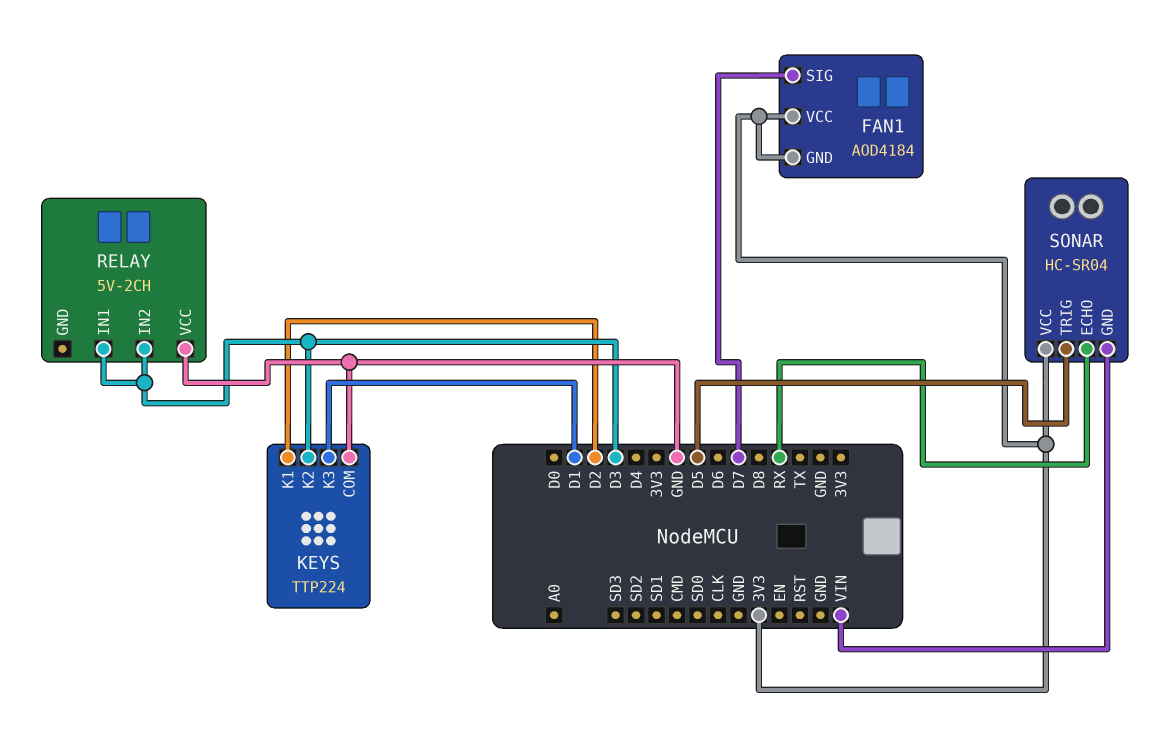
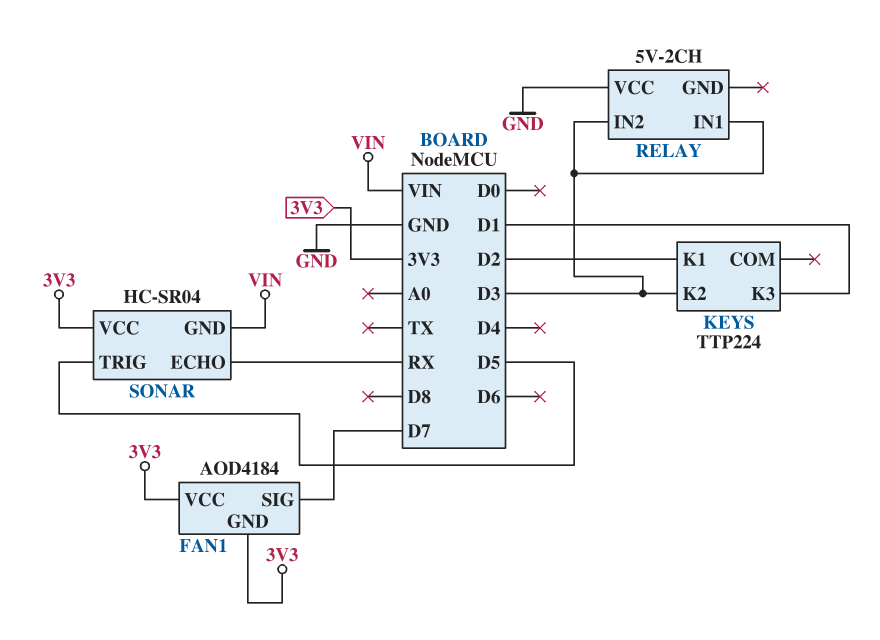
KEYS pin COM: GND -> none

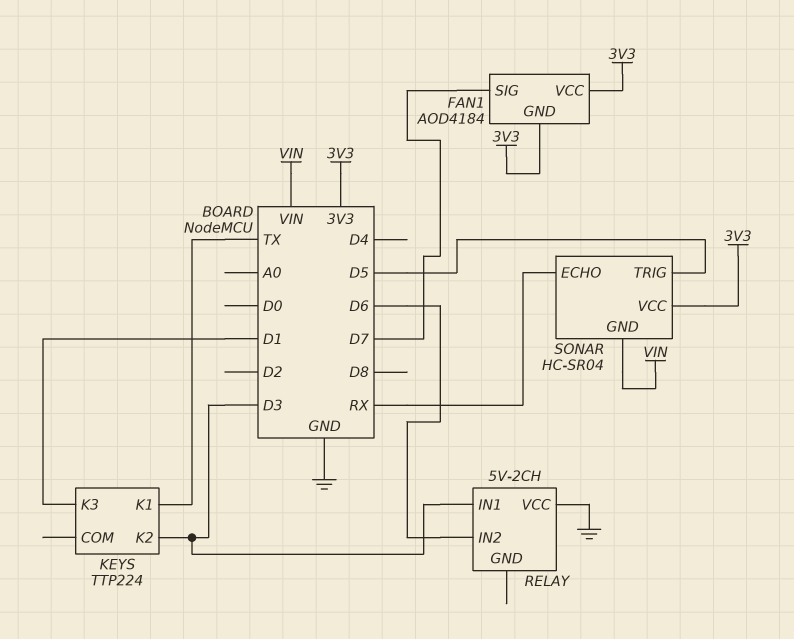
KEYS pin K1: D2 -> TX
RELAY pin IN2: D3 -> D6

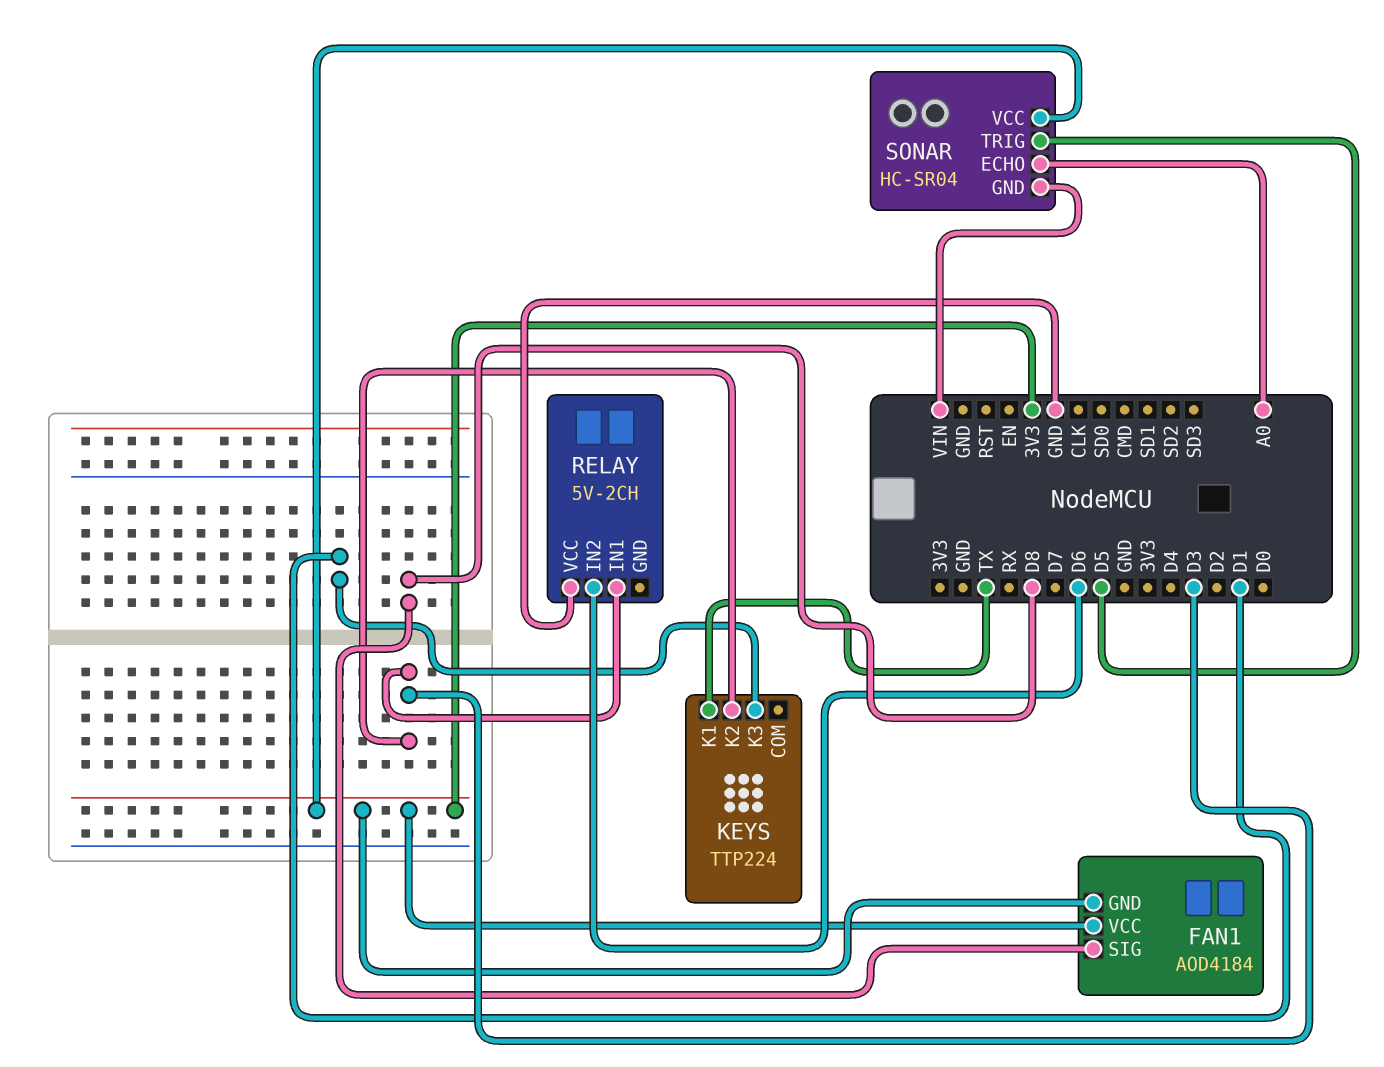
FAN1 pin SIG: D7 -> D8
SONAR pin ECHO: RX -> A0

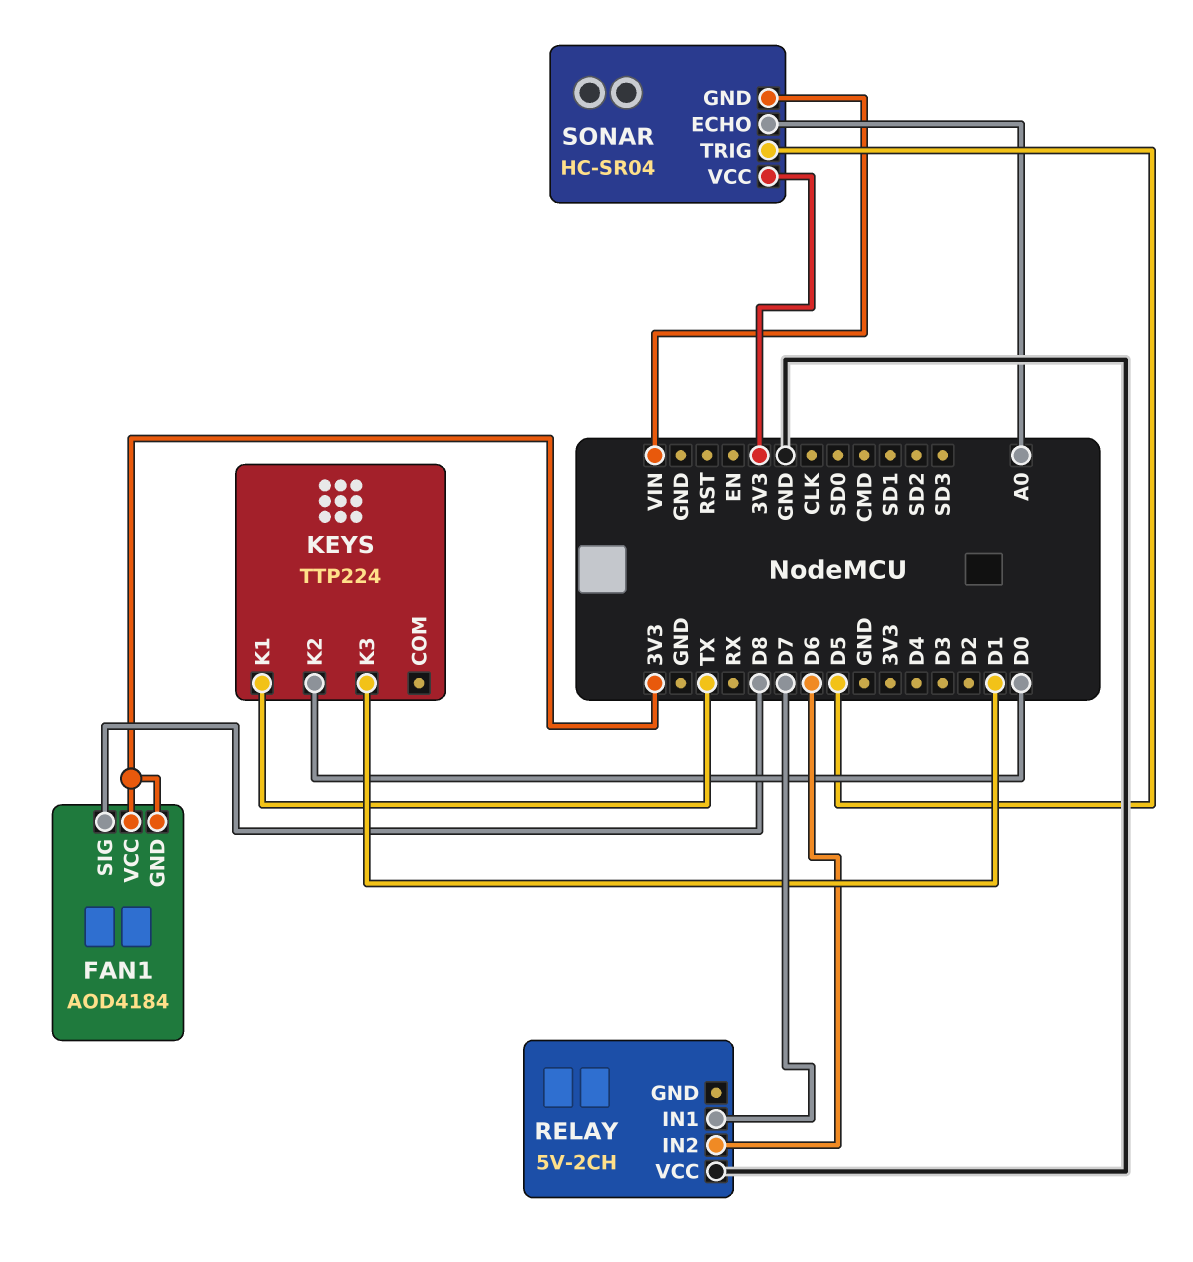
KEYS pin K2: D3 -> D0
RELAY pin IN1: D3 -> D7

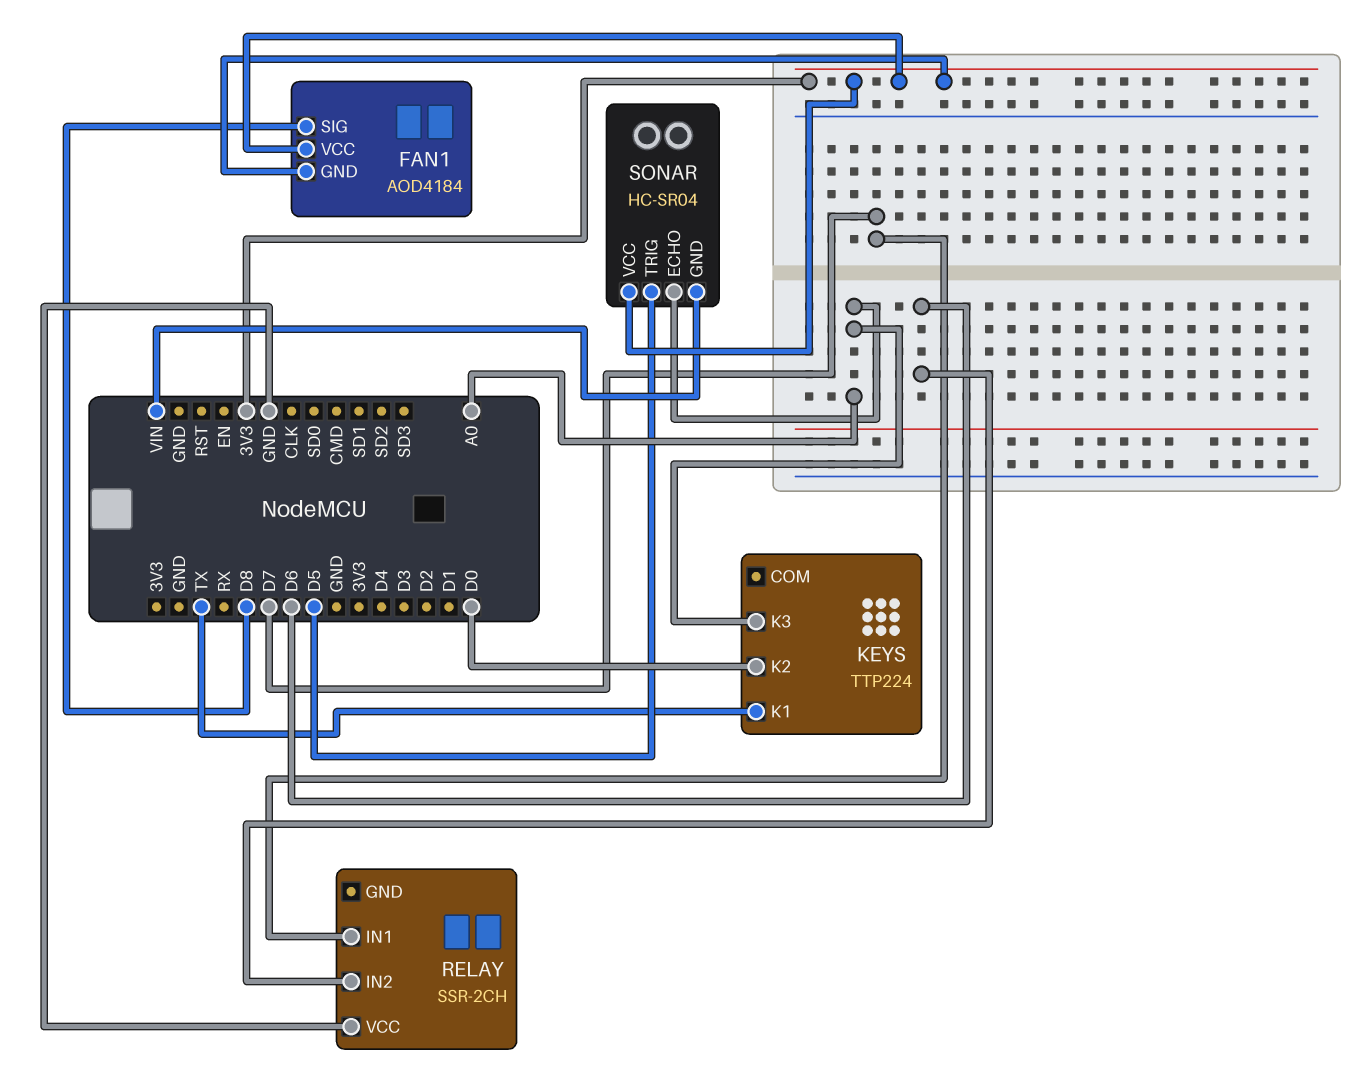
KEYS pin K3: D1 -> A0
RELAY: 5V-2CH -> SSR-2CH

